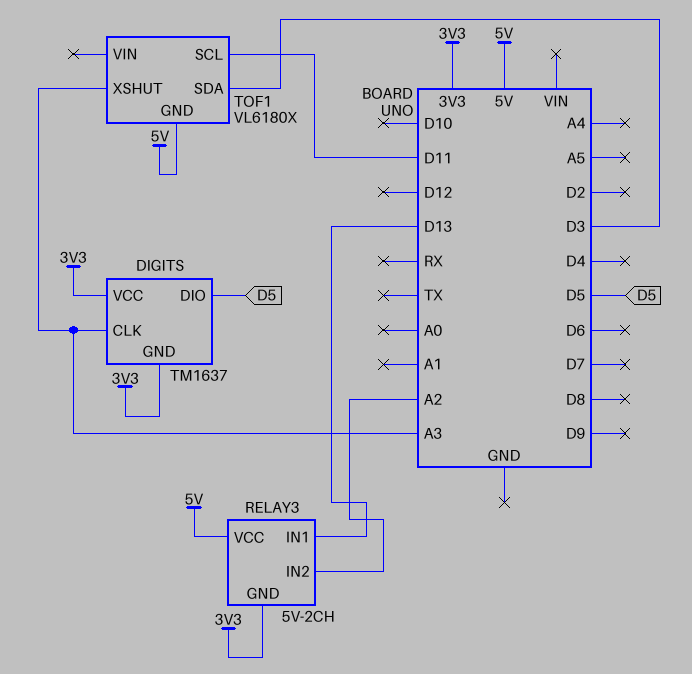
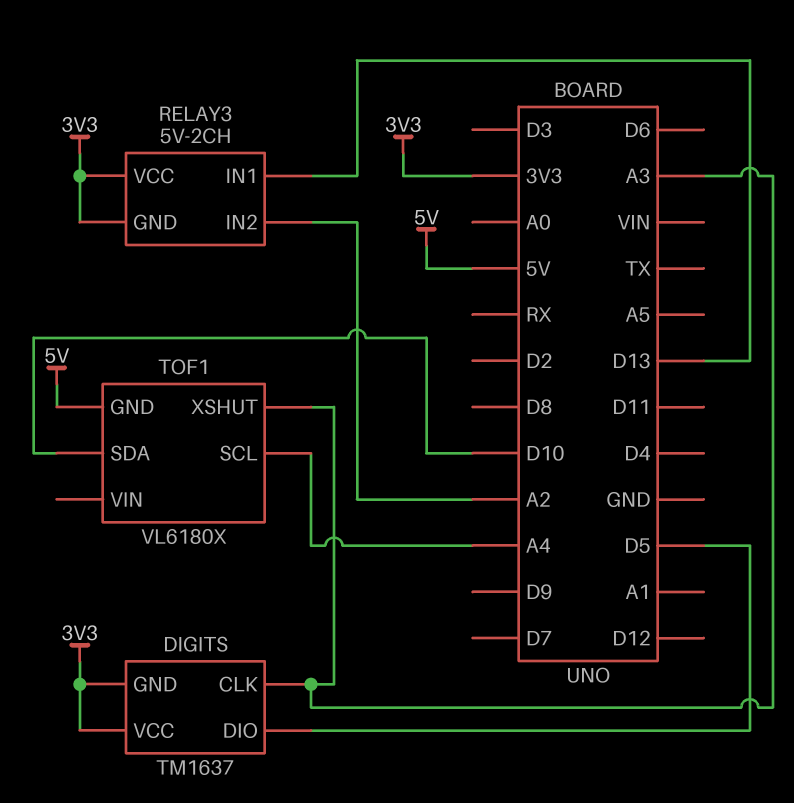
RELAY3 pin VCC: 5V -> 3V3
TOF1 pin SCL: D11 -> A4
TOF1 pin SDA: D3 -> D10

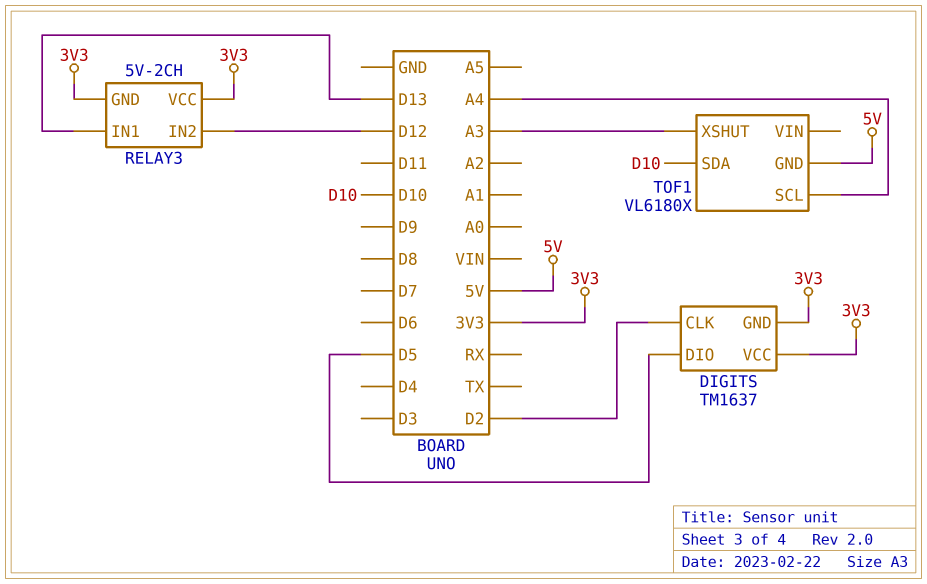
DIGITS pin CLK: A3 -> D2
RELAY3 pin IN2: A2 -> D12

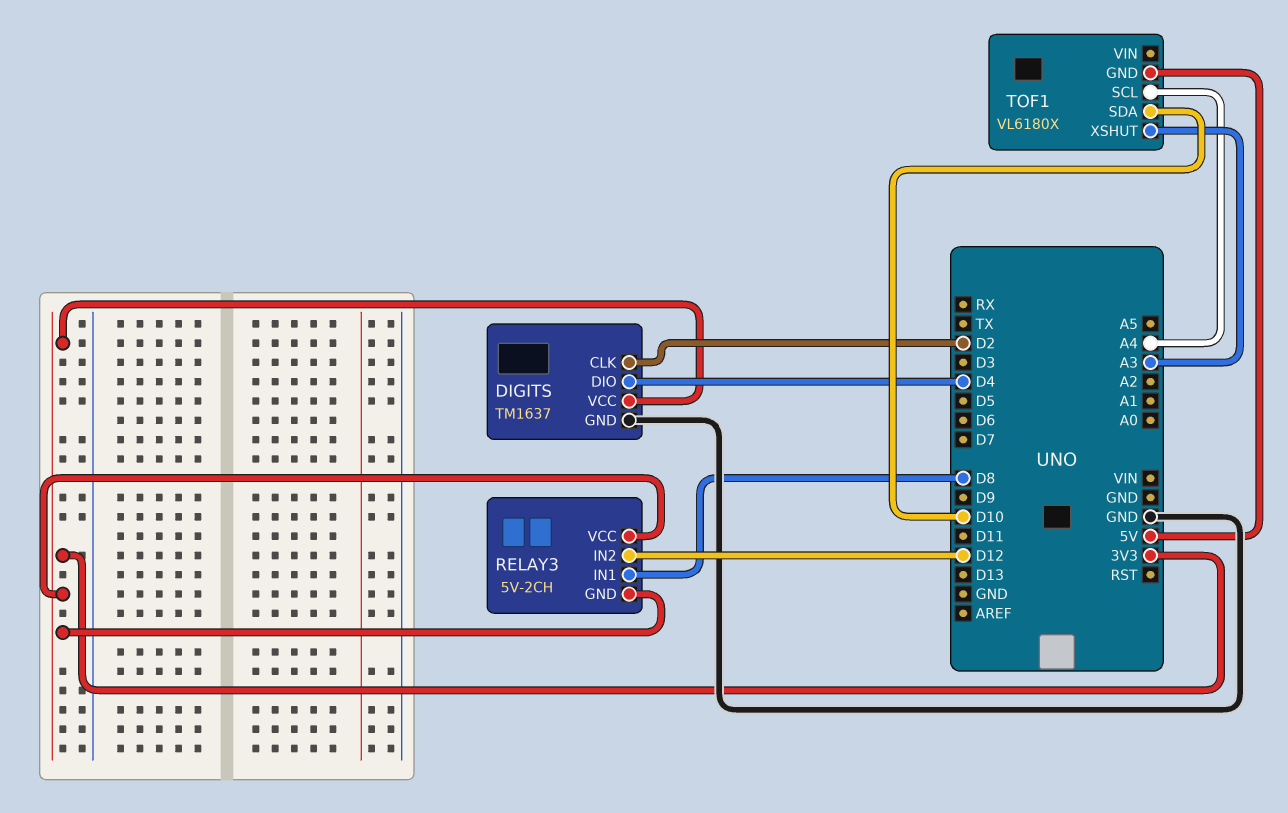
DIGITS pin DIO: D5 -> D4
DIGITS pin GND: 3V3 -> GND
RELAY3 pin IN1: D13 -> D8

